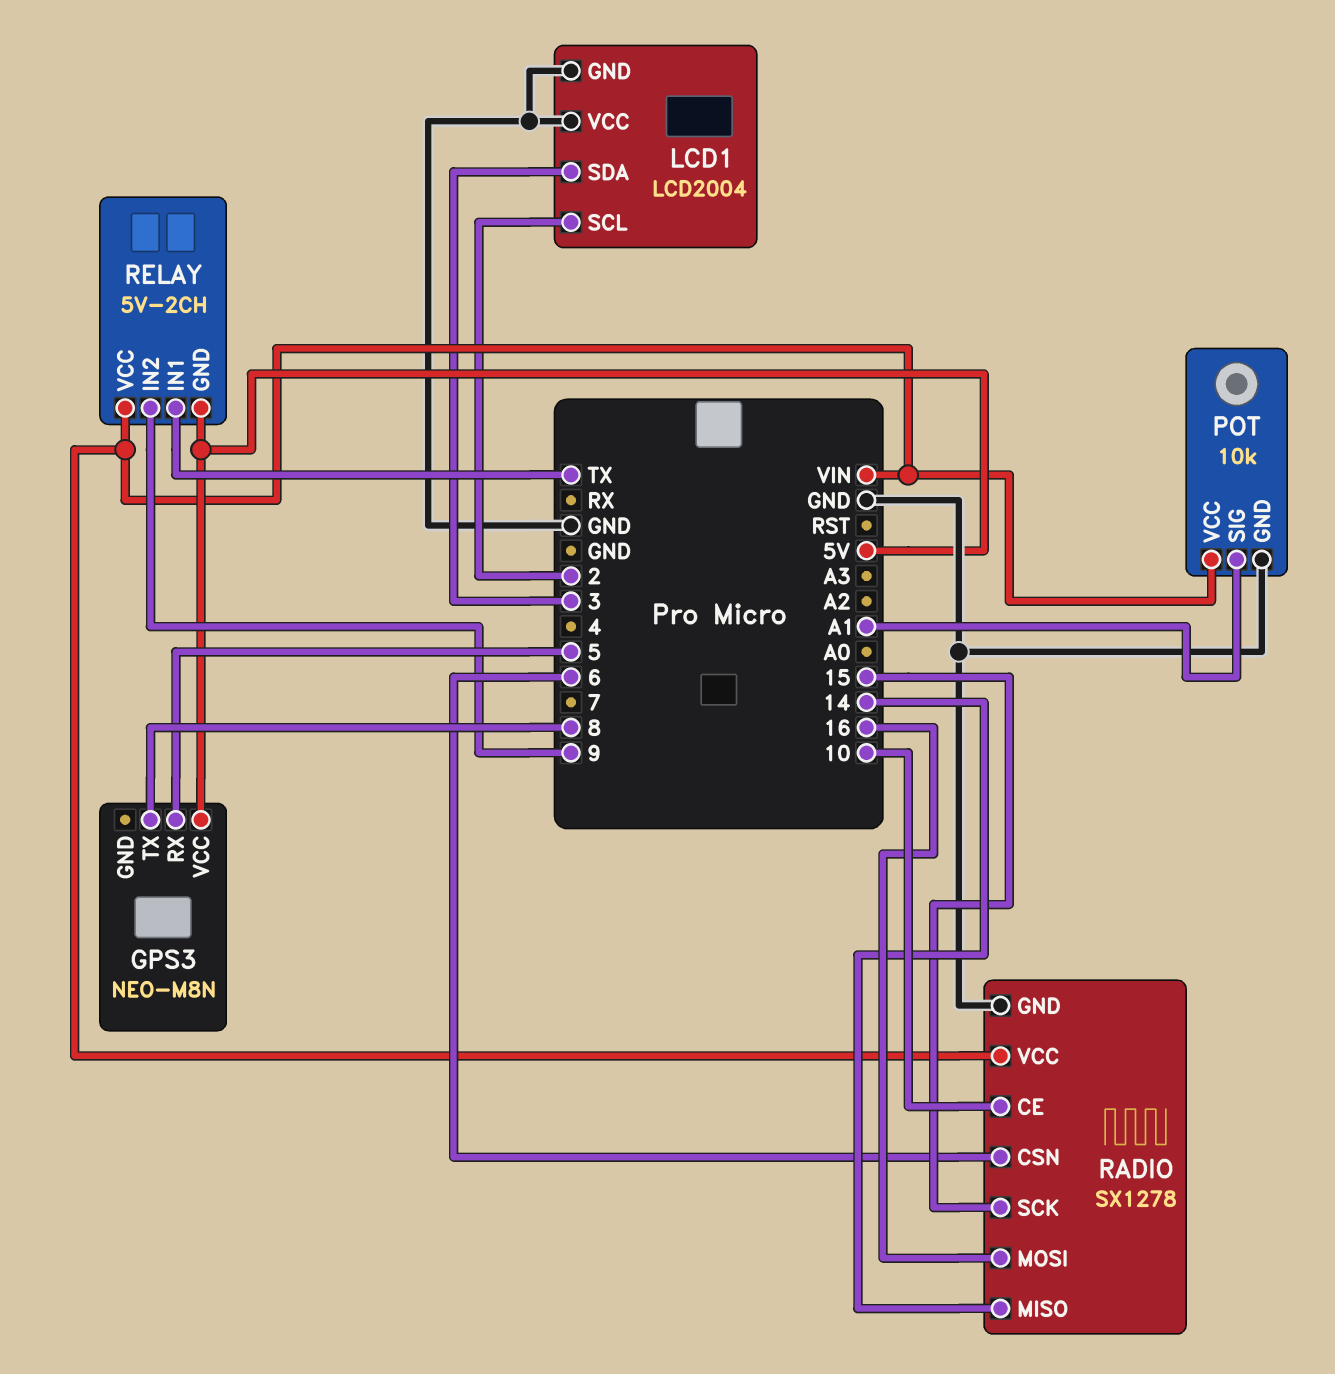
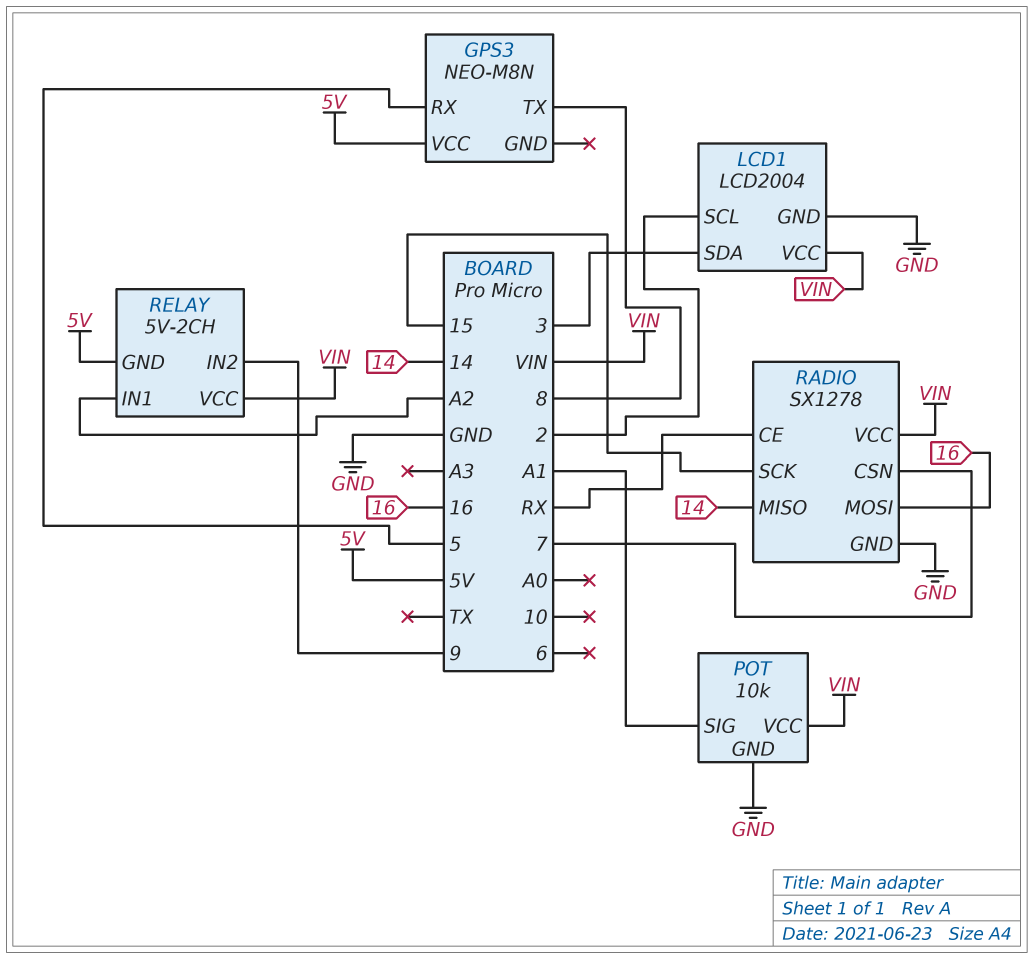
LCD1 pin VCC: GND -> VIN
RADIO pin CE: 10 -> RX
RADIO pin CSN: 6 -> 7
RELAY pin IN1: TX -> A2

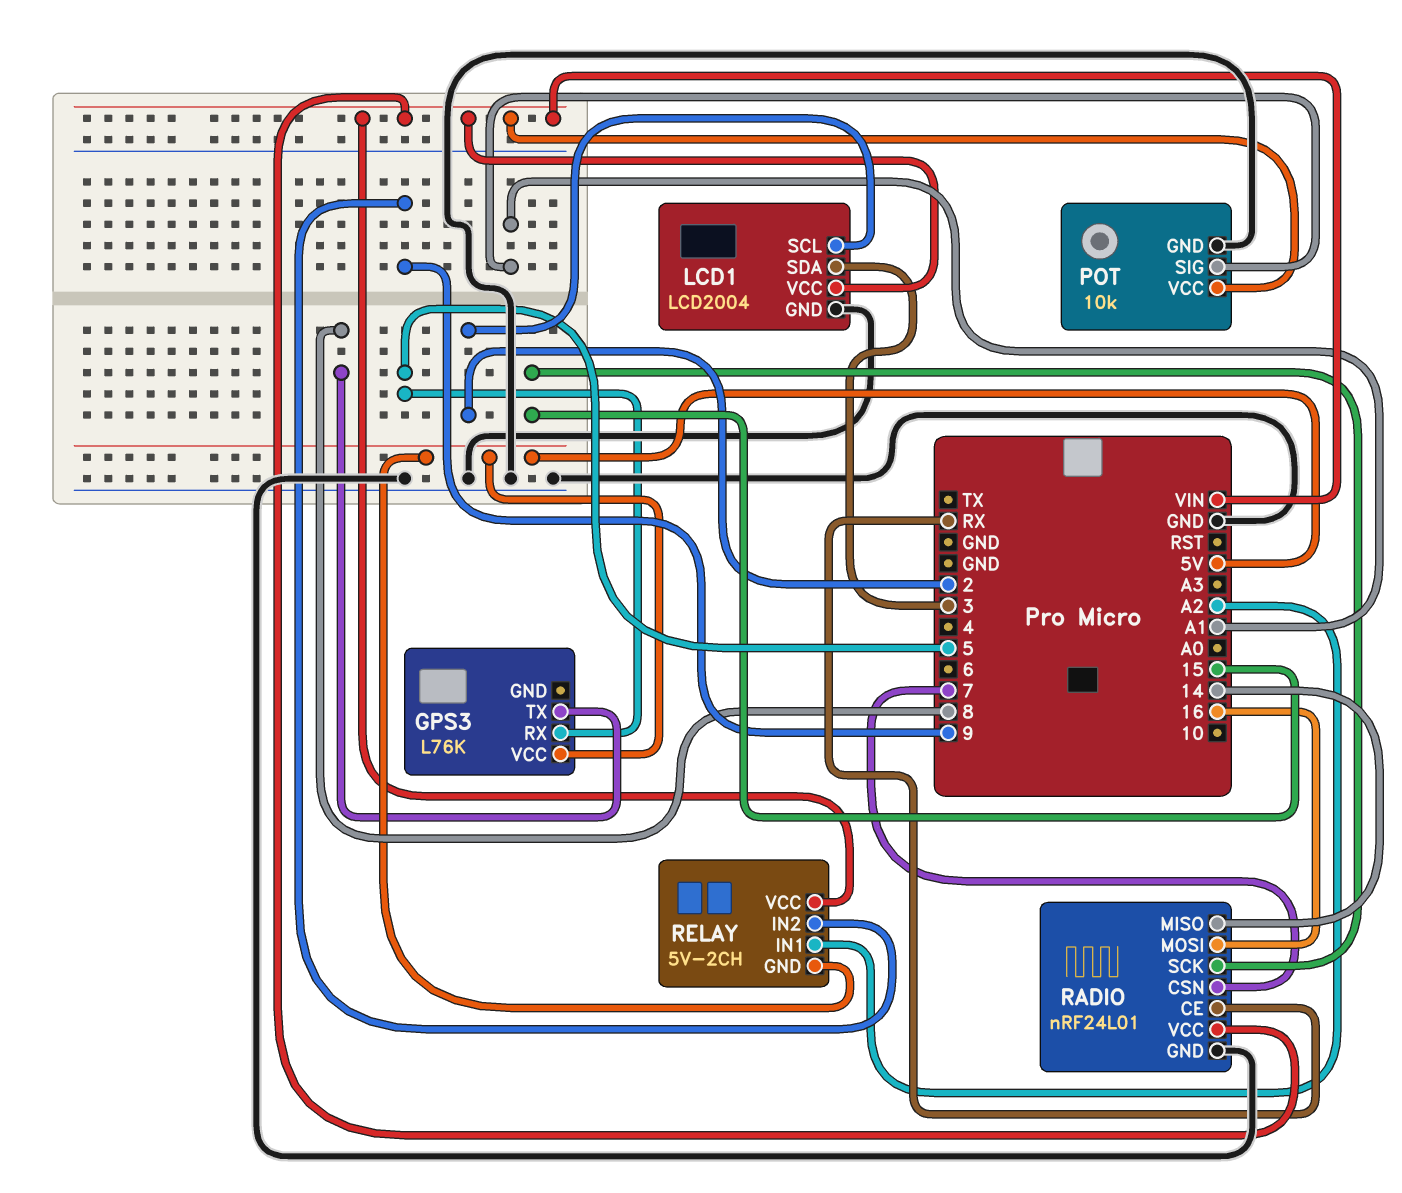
GPS3: NEO-M8N -> L76K
RADIO: SX1278 -> nRF24L01

